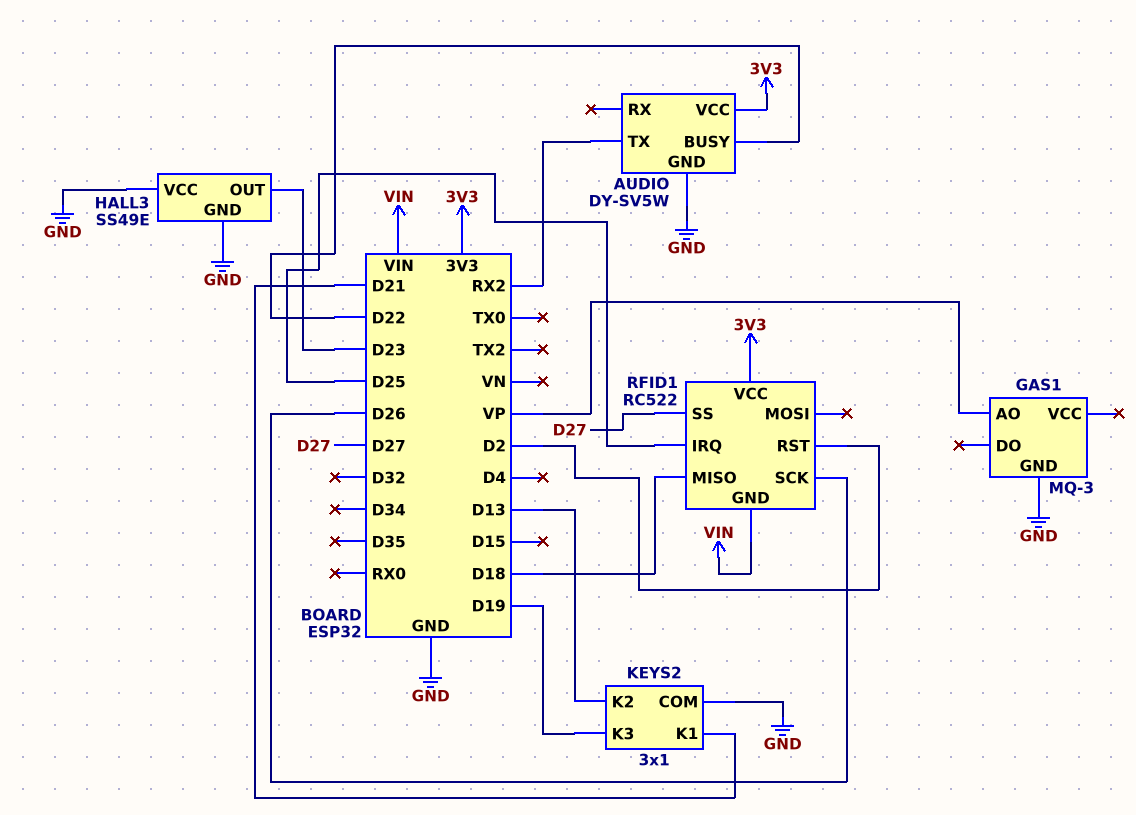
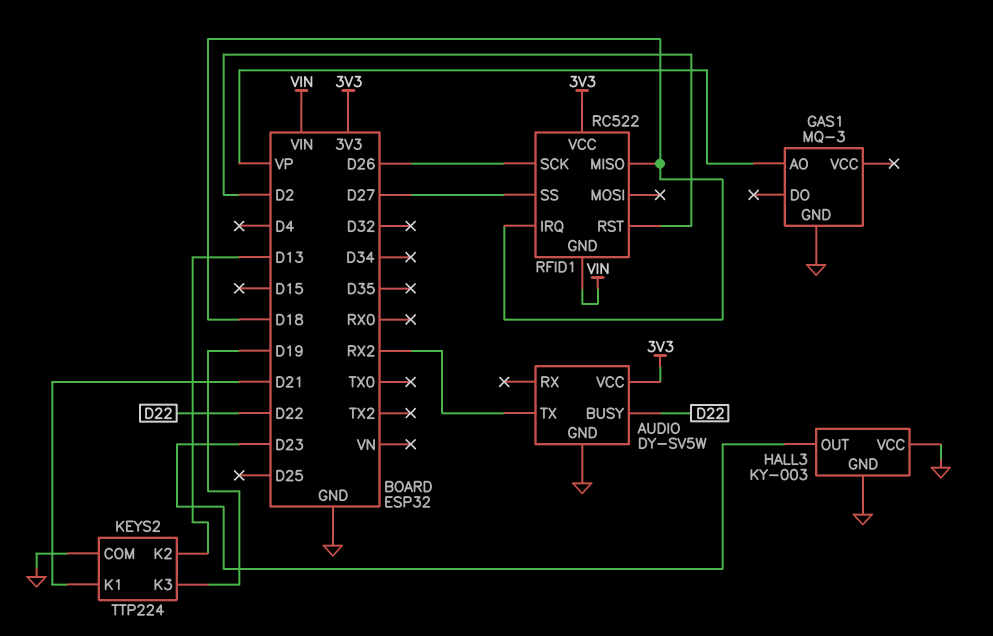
HALL3: SS49E -> KY-003
KEYS2: 3x1 -> TTP224
RFID1 pin IRQ: D25 -> D18

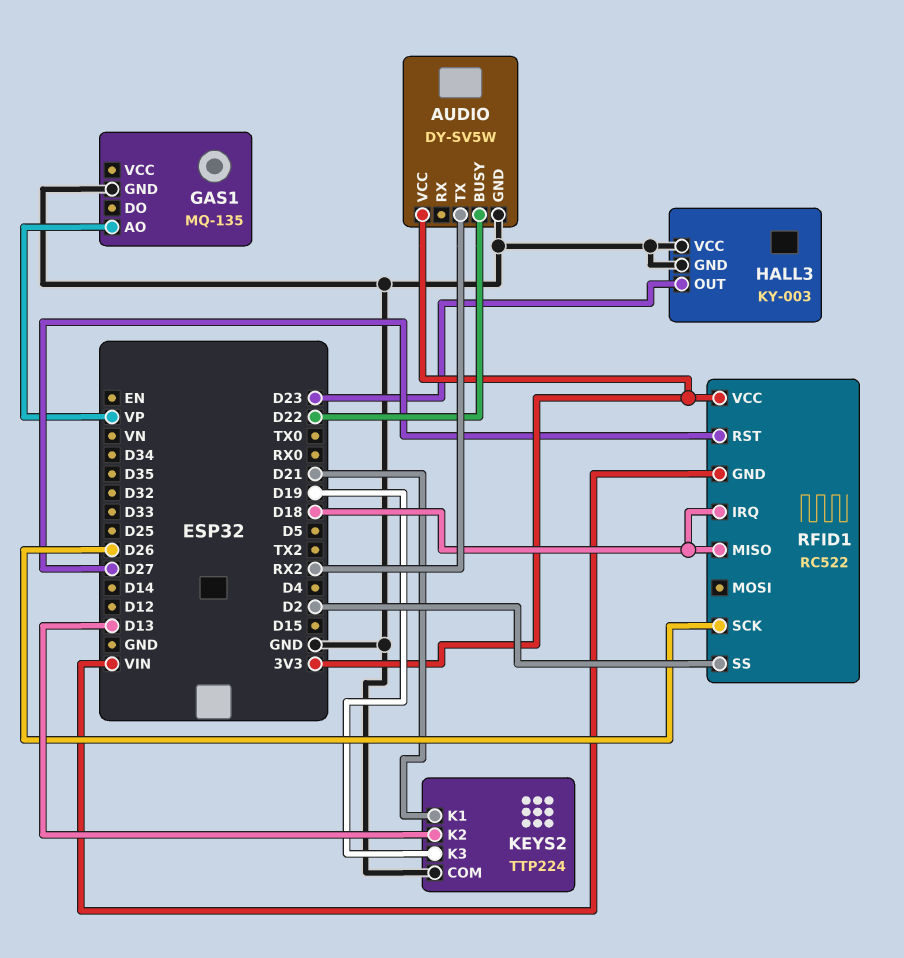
GAS1: MQ-3 -> MQ-135
RFID1 pin RST: D2 -> D27
RFID1 pin SS: D27 -> D2

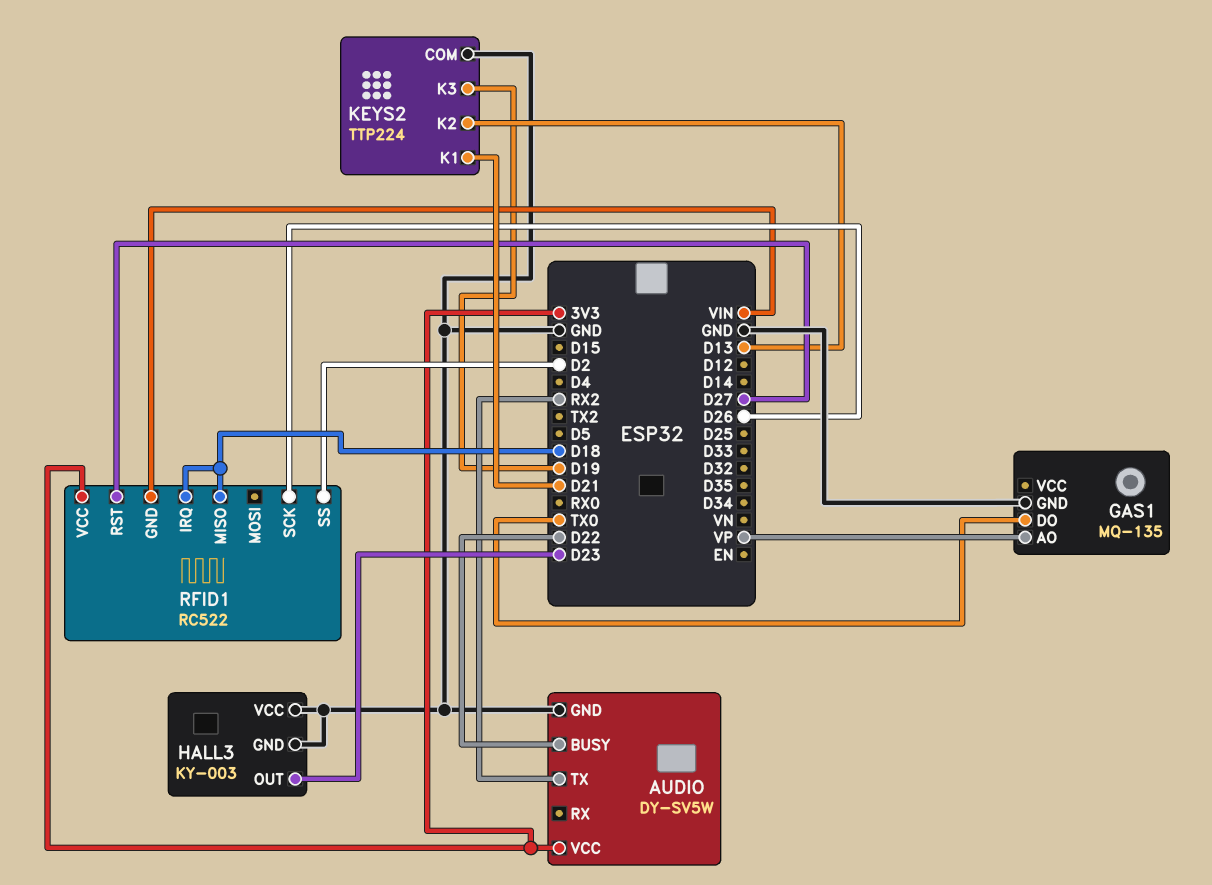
GAS1 pin DO: none -> TX0

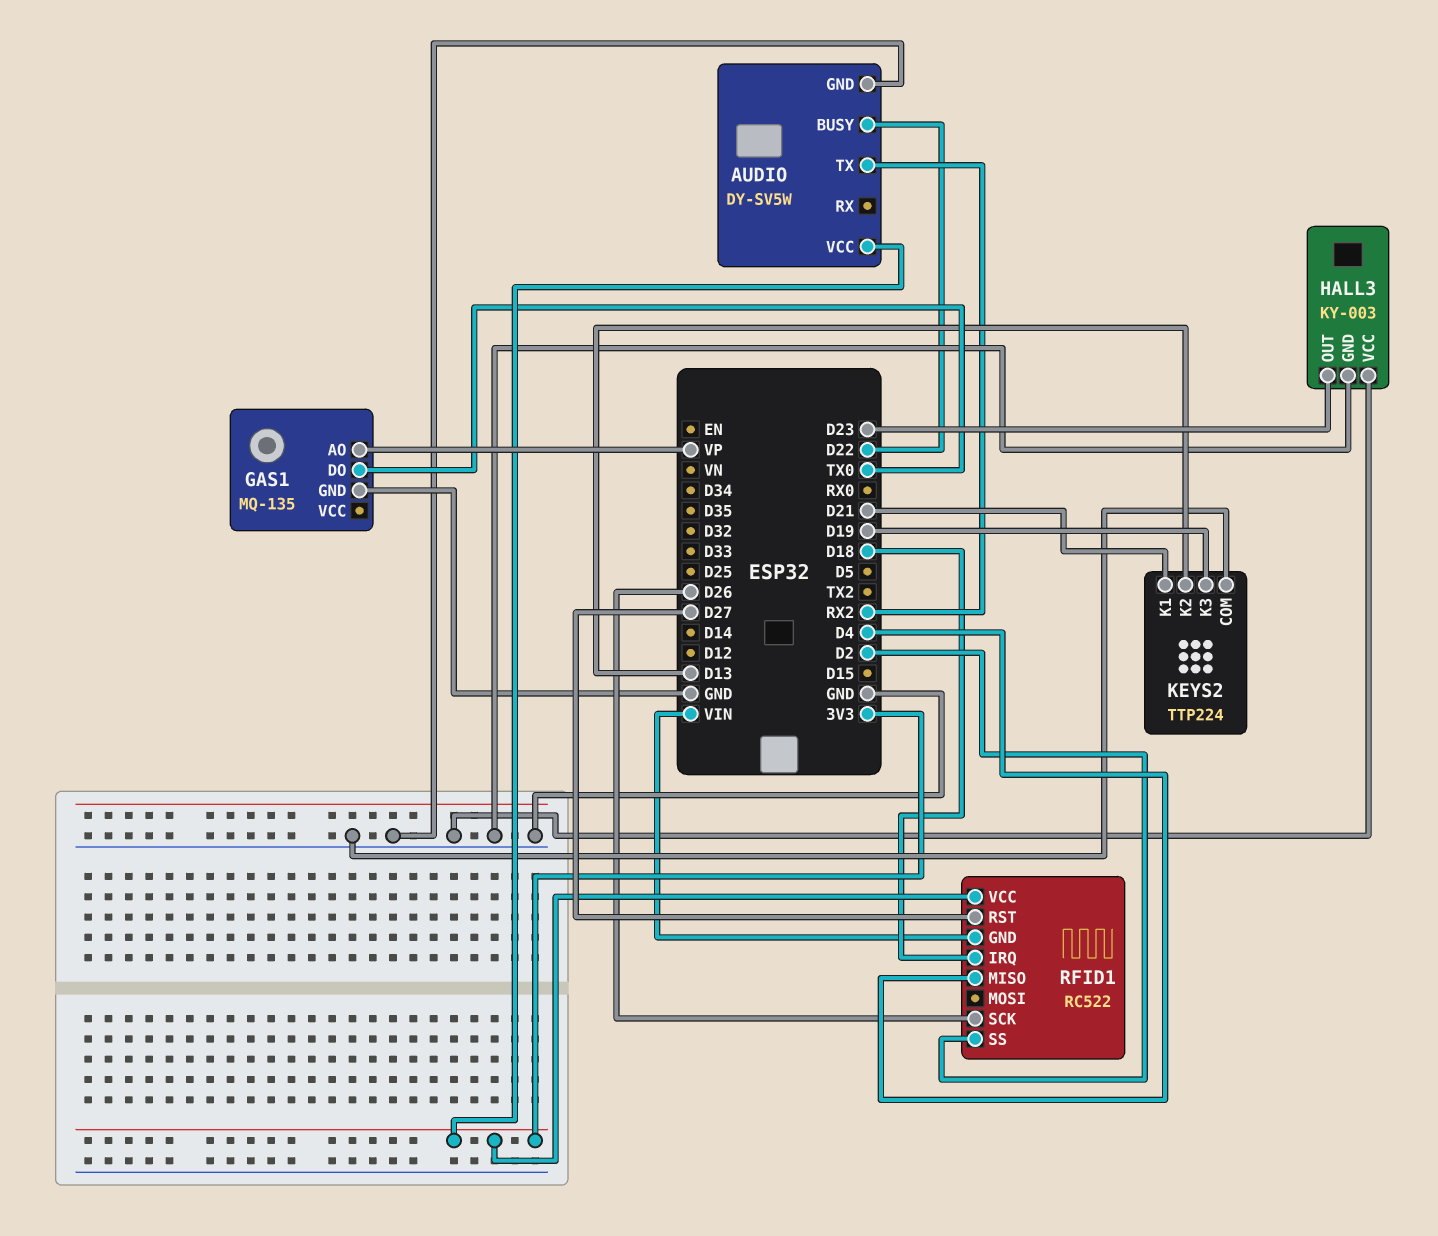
RFID1 pin MISO: D18 -> D4

